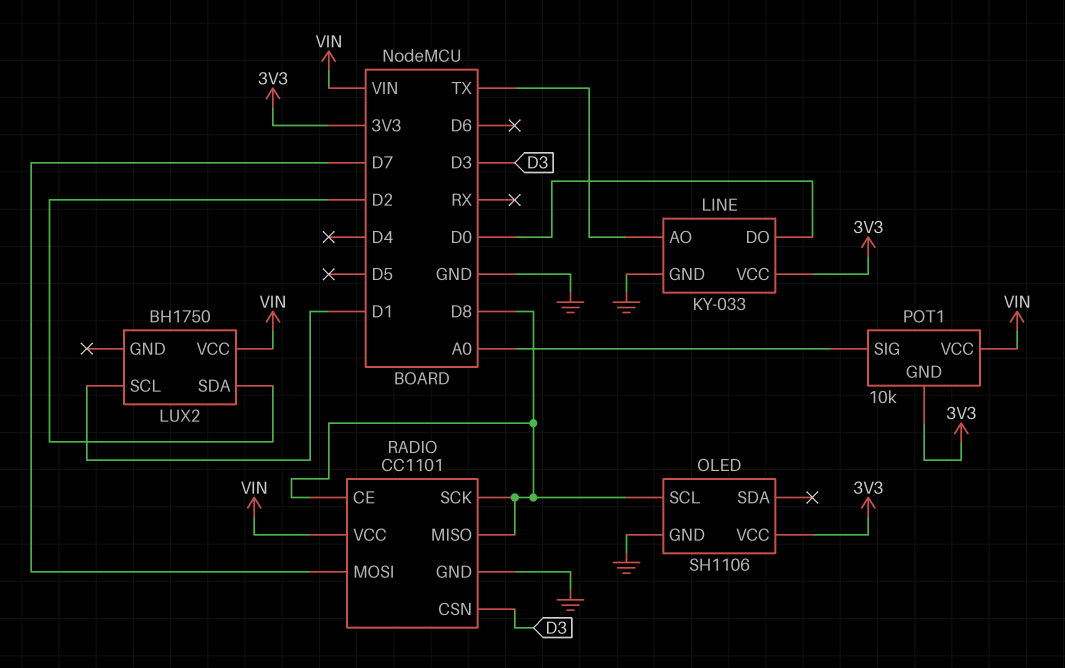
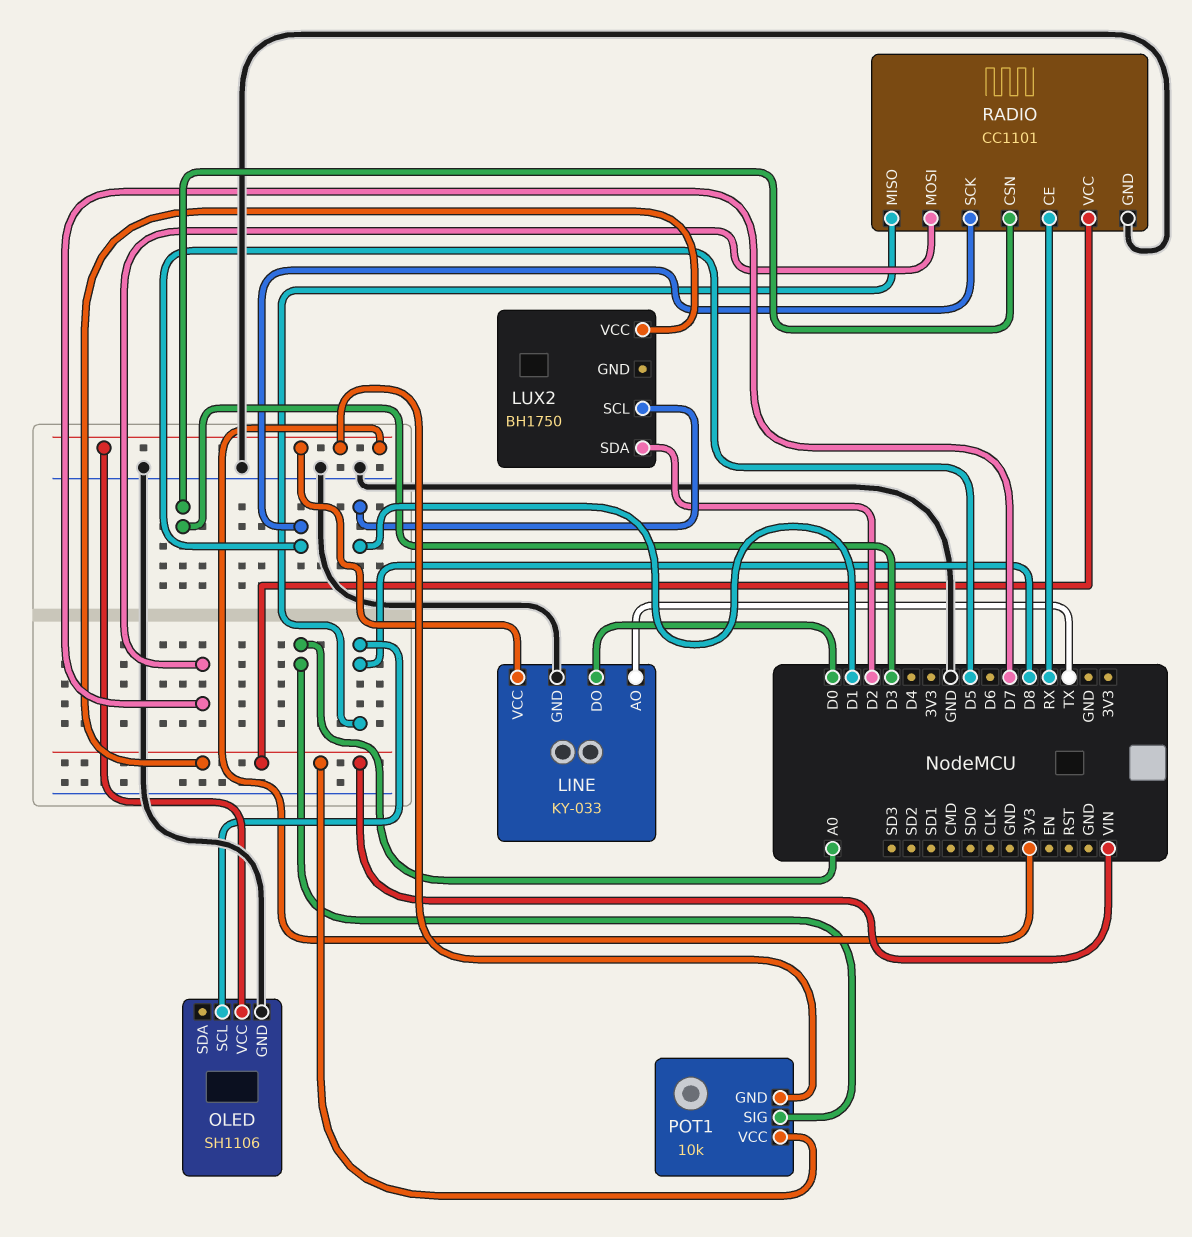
RADIO pin CE: D8 -> RX
RADIO pin SCK: D8 -> D5

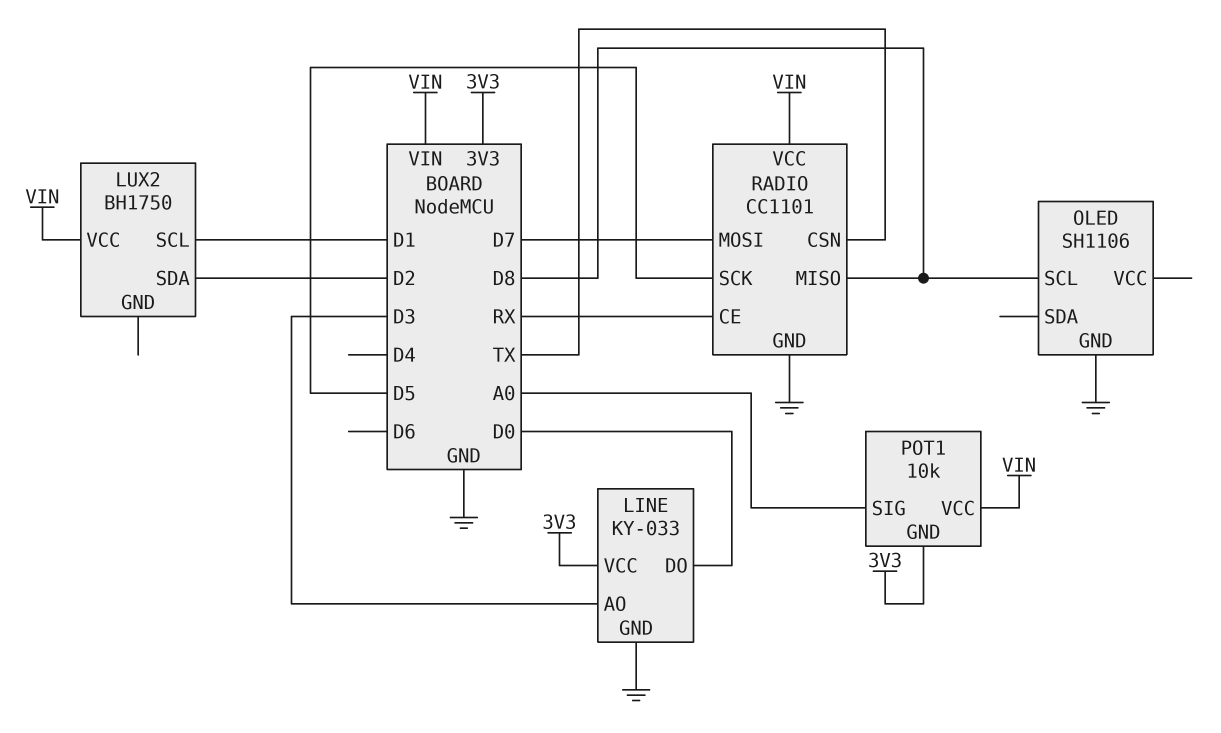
LINE pin AO: TX -> D3
OLED pin VCC: 3V3 -> none
RADIO pin CSN: D3 -> TX

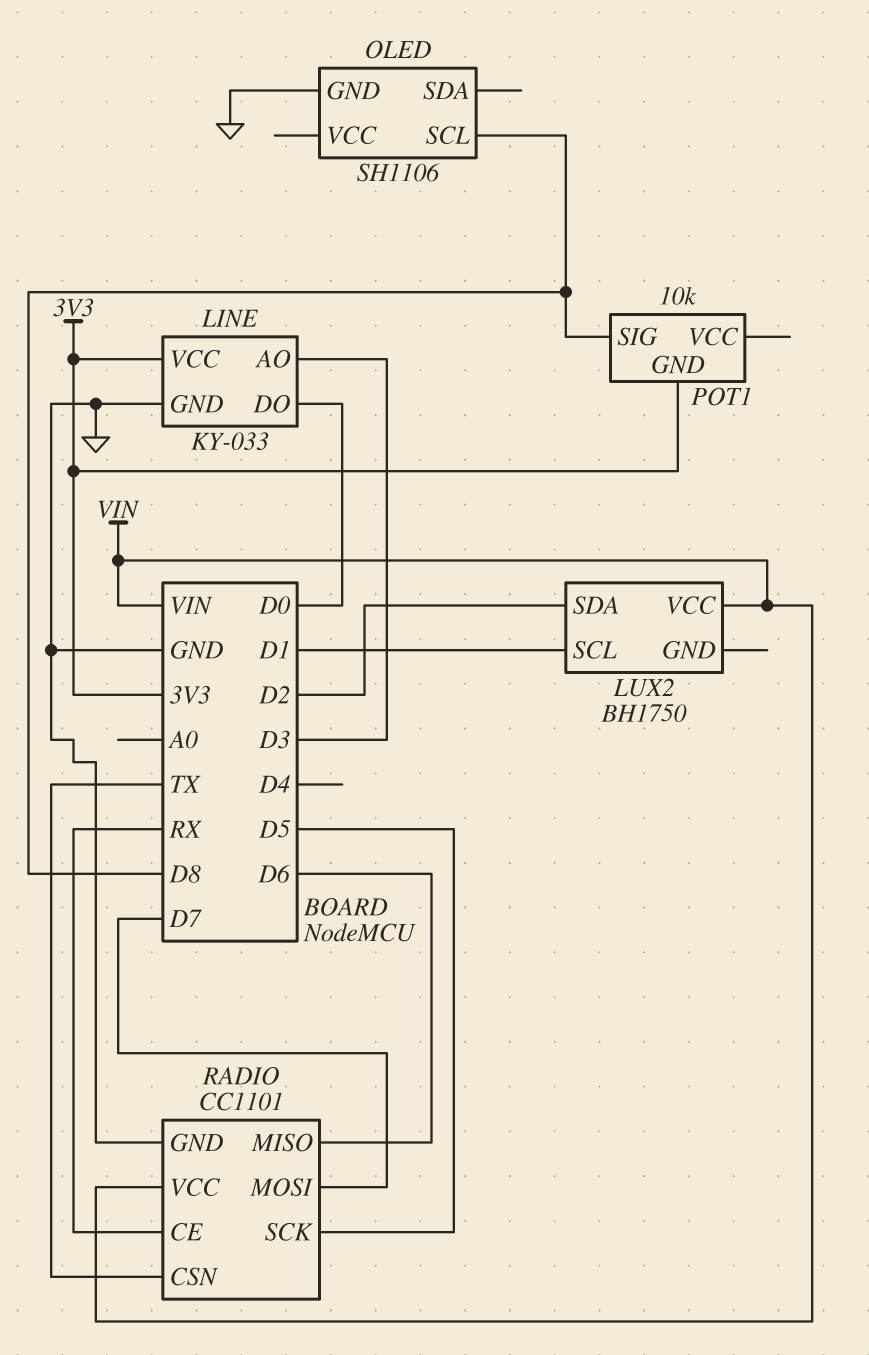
POT1 pin SIG: A0 -> D8
POT1 pin VCC: VIN -> none
RADIO pin MISO: D8 -> D6

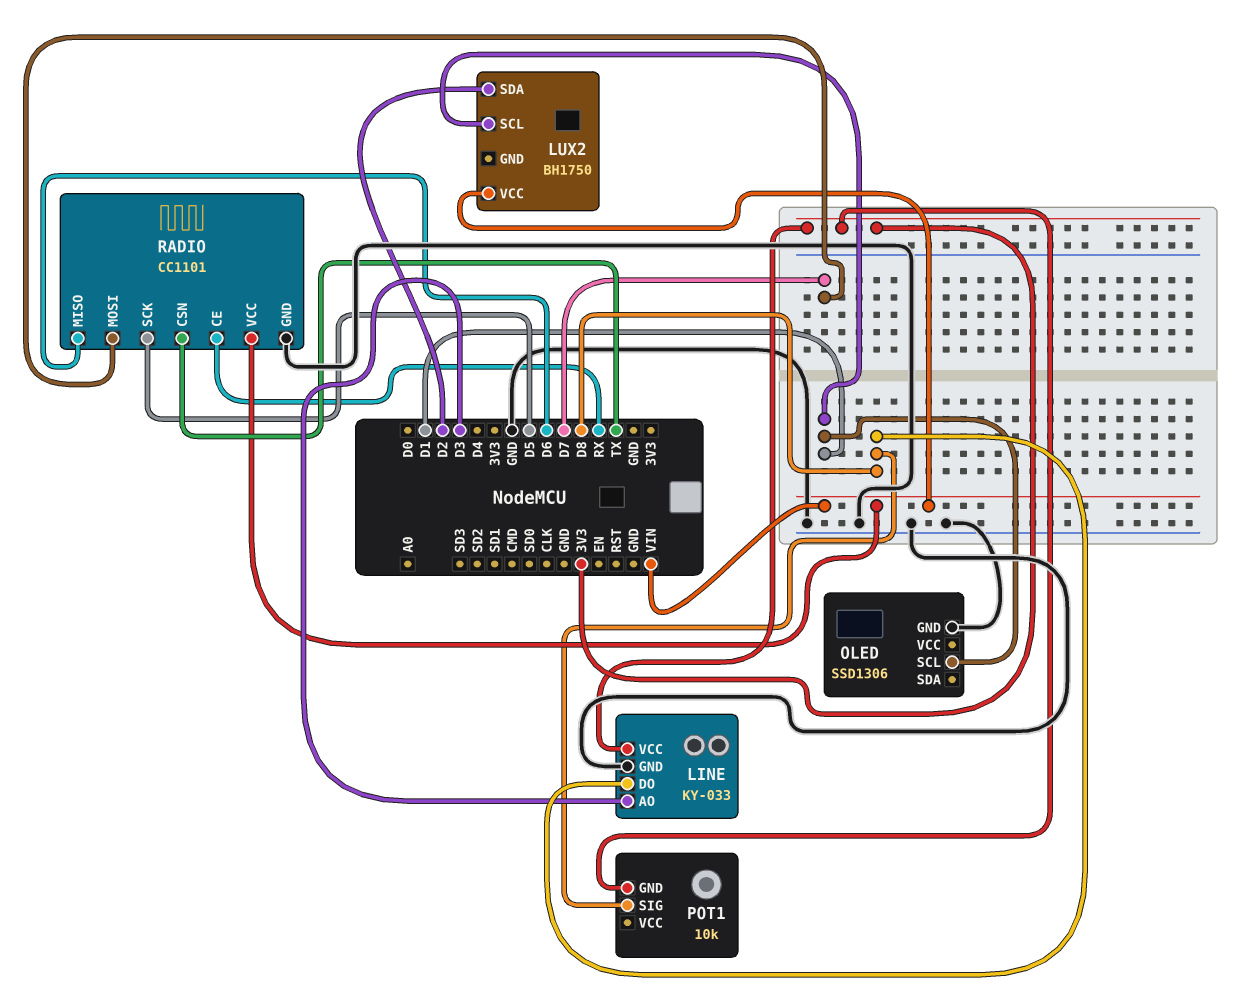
LINE pin DO: D0 -> D8
OLED: SH1106 -> SSD1306
OLED pin SCL: D8 -> D1

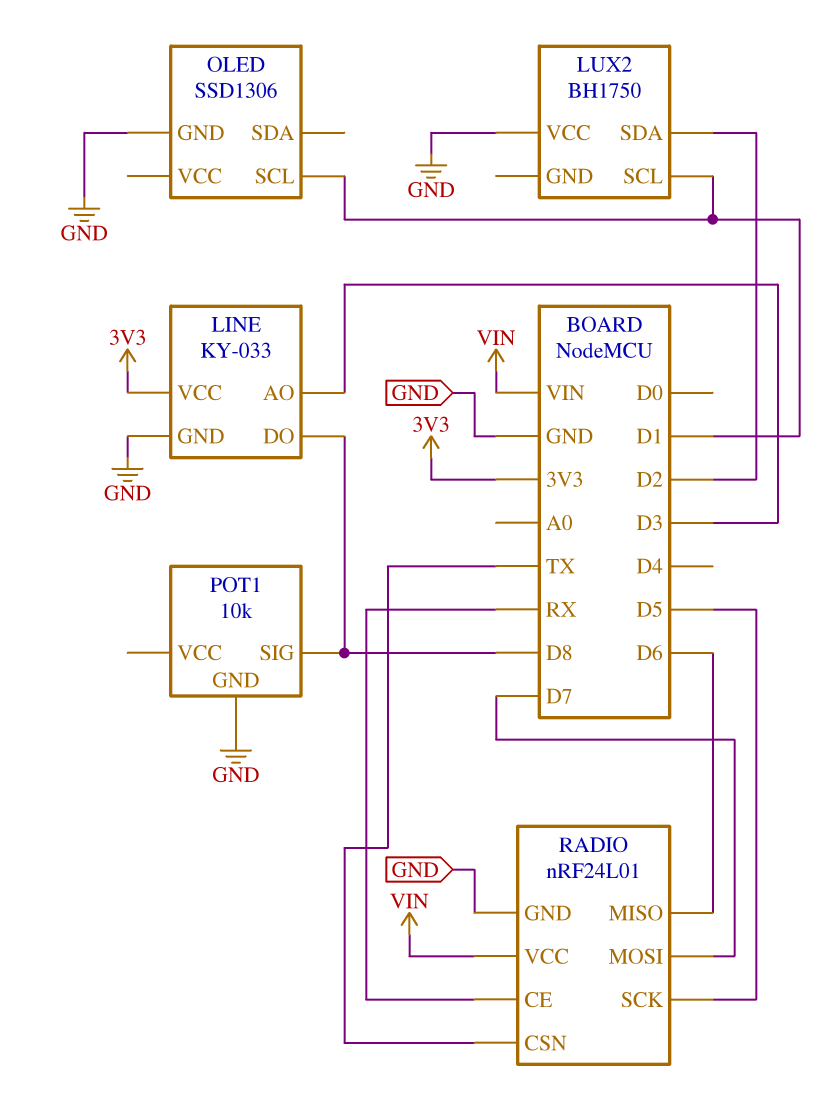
LUX2 pin VCC: VIN -> GND
POT1 pin GND: 3V3 -> GND
RADIO: CC1101 -> nRF24L01

